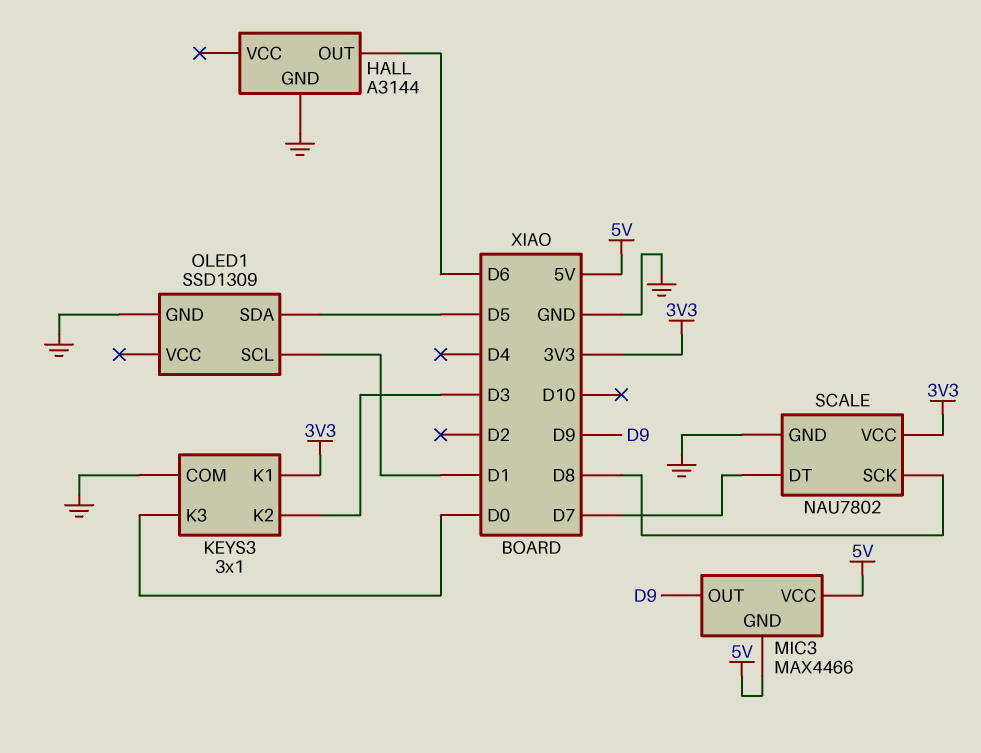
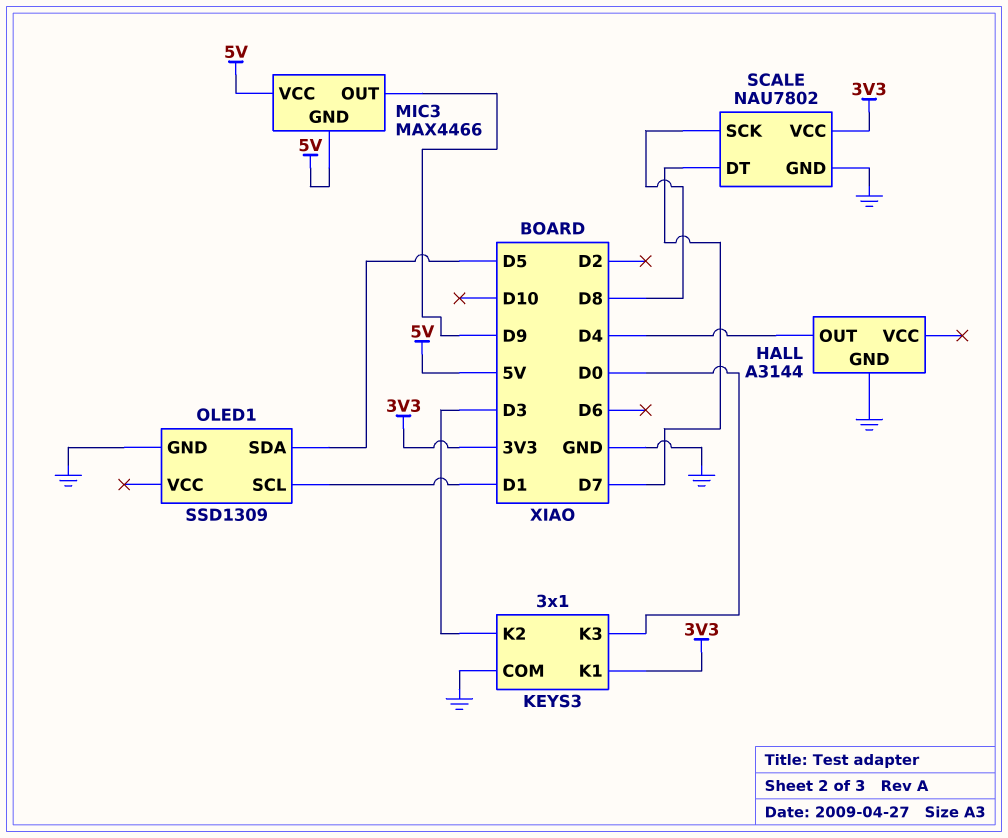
HALL pin OUT: D6 -> D4

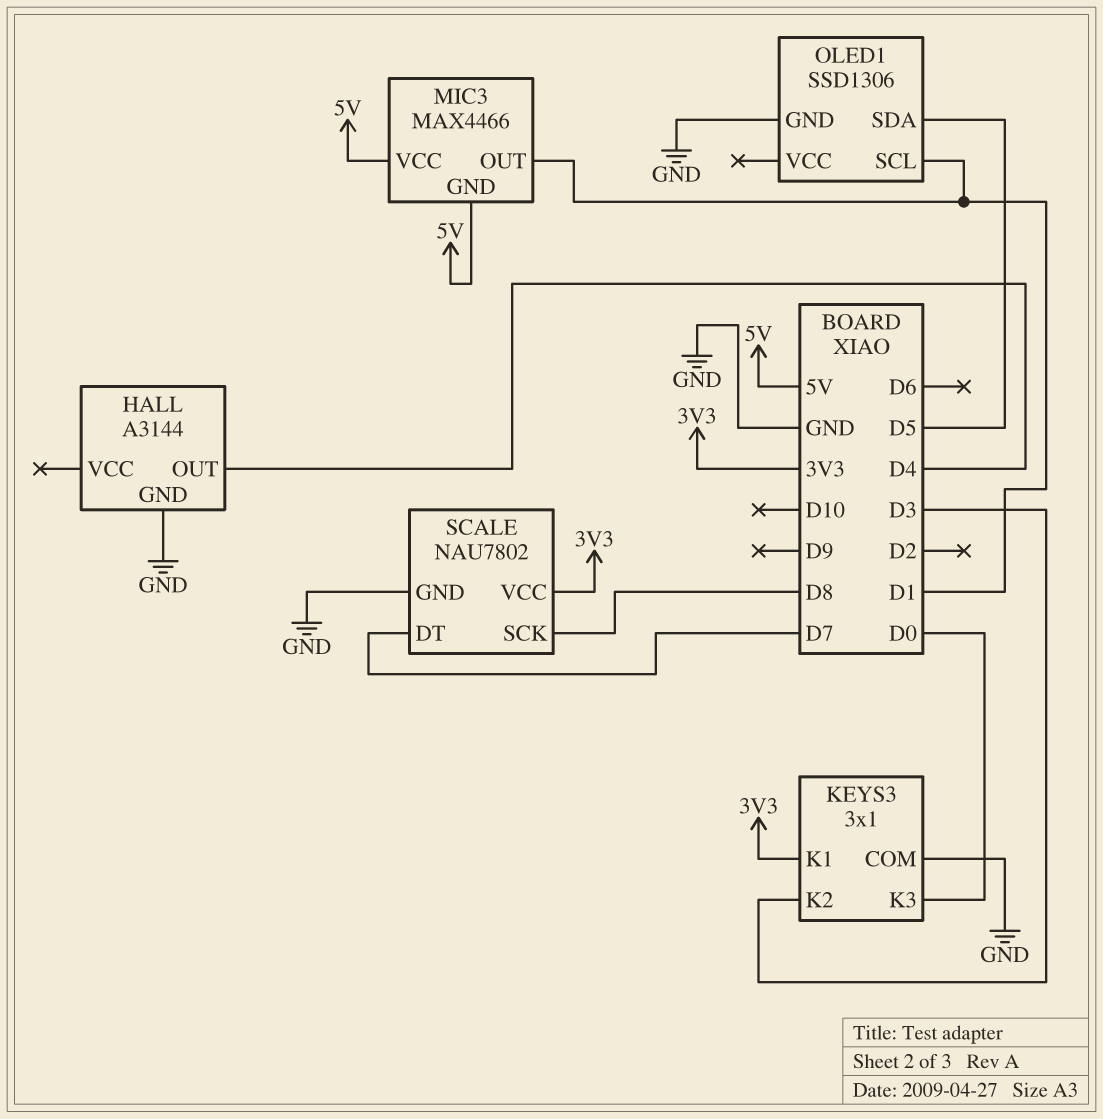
MIC3 pin OUT: D9 -> D1
OLED1: SSD1309 -> SSD1306

